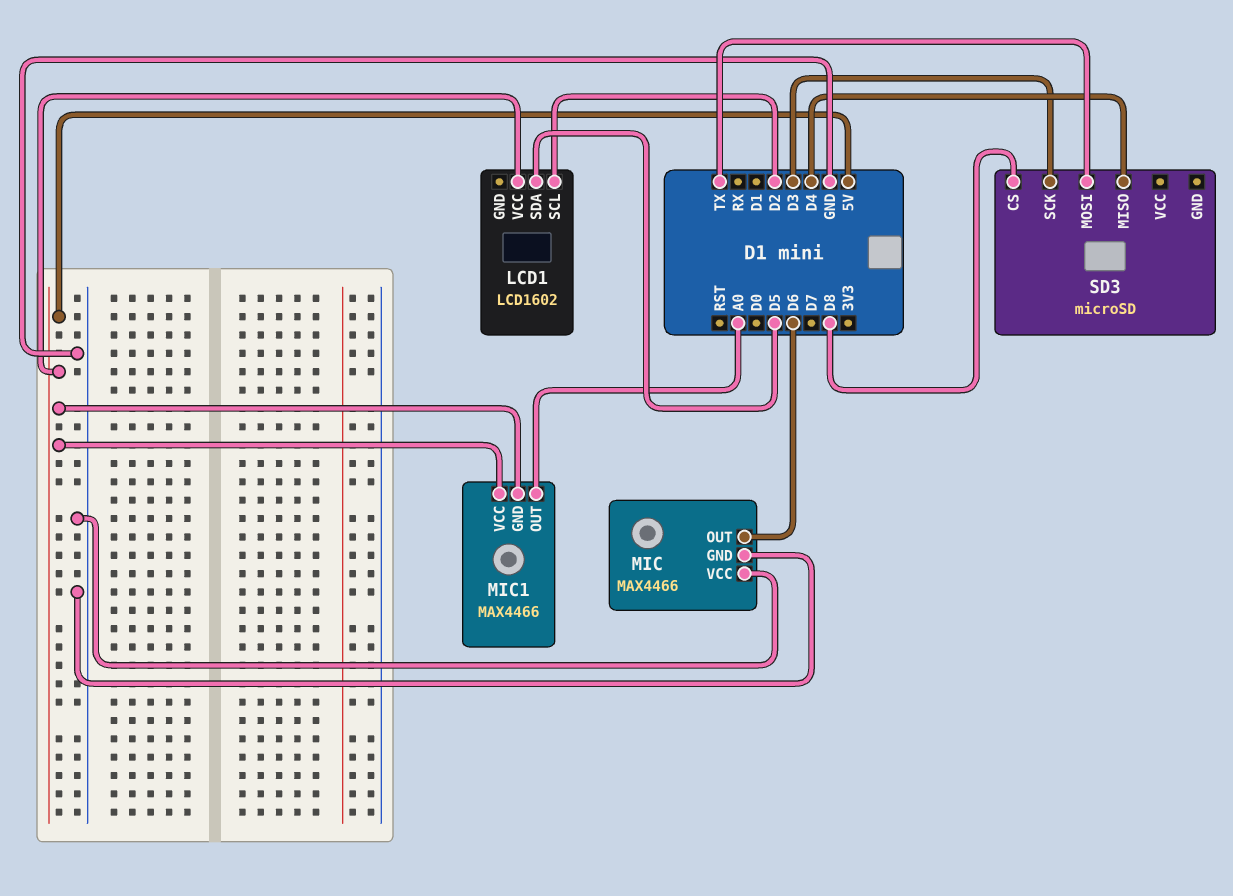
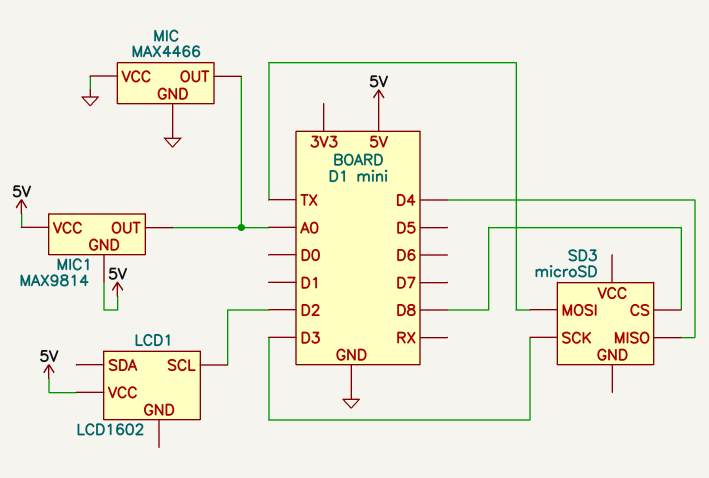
LCD1 pin SDA: D5 -> none
MIC pin OUT: D6 -> A0
MIC1: MAX4466 -> MAX9814

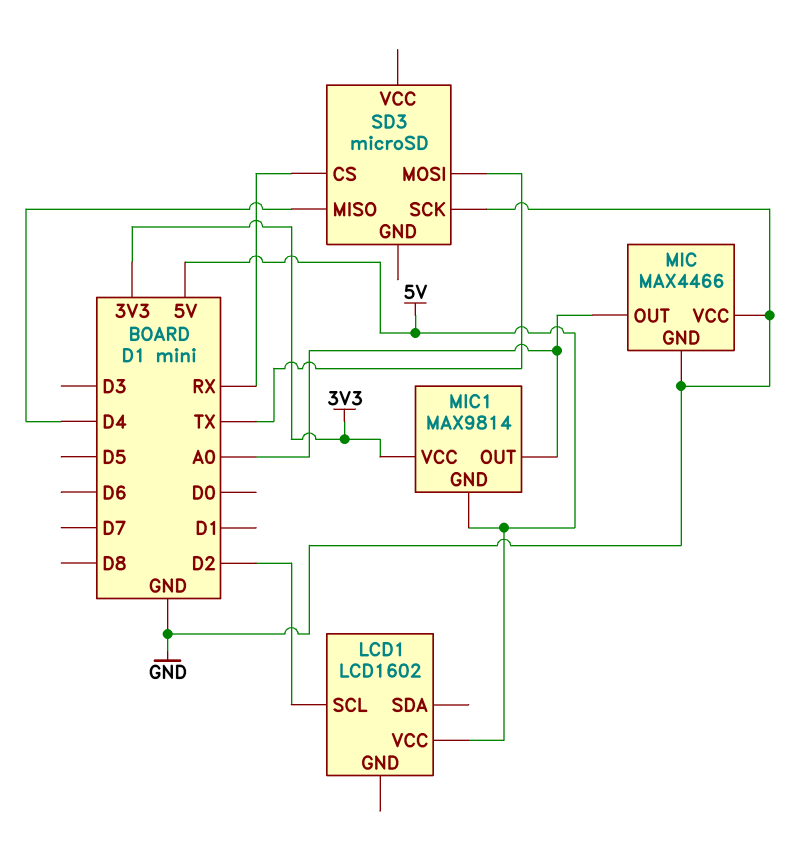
MIC1 pin VCC: 5V -> 3V3
SD3 pin CS: D8 -> RX
SD3 pin SCK: D3 -> GND

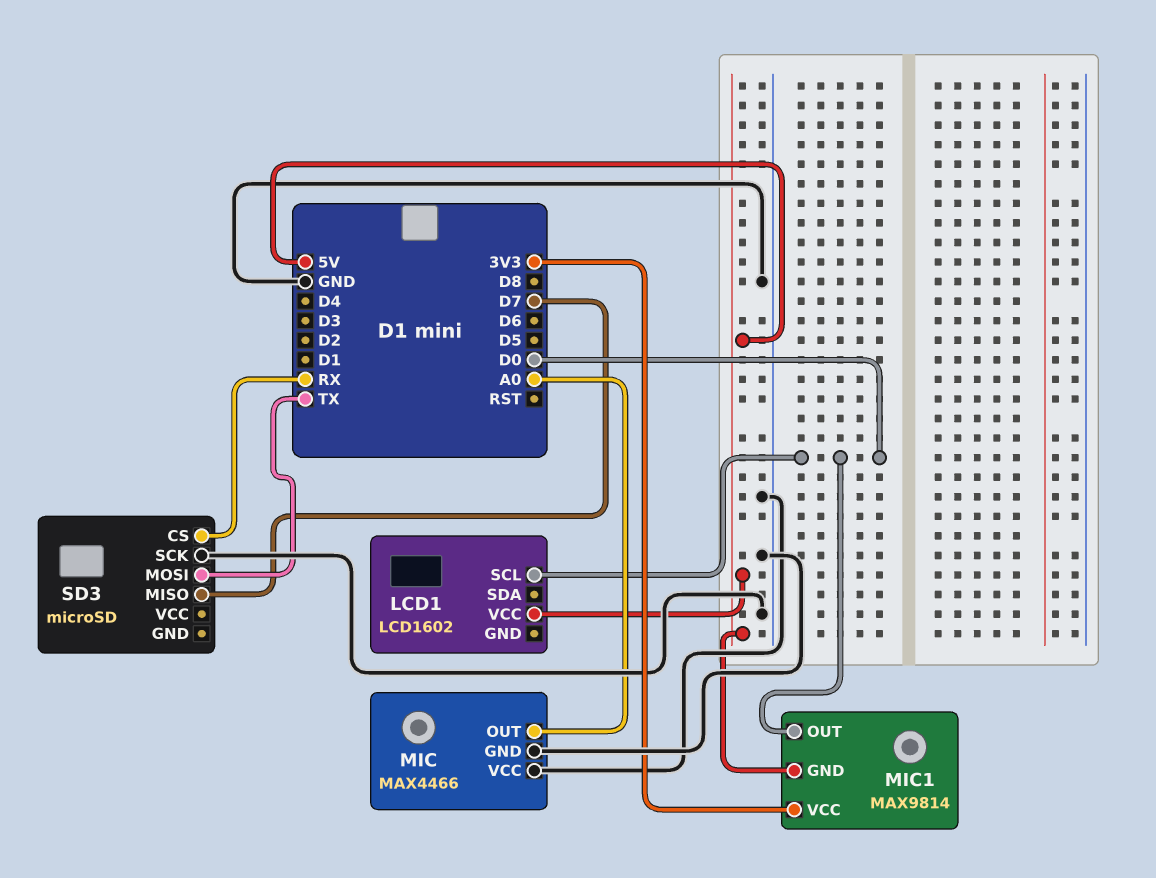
LCD1 pin SCL: D2 -> D0
MIC1 pin OUT: A0 -> D0
SD3 pin MISO: D4 -> D7

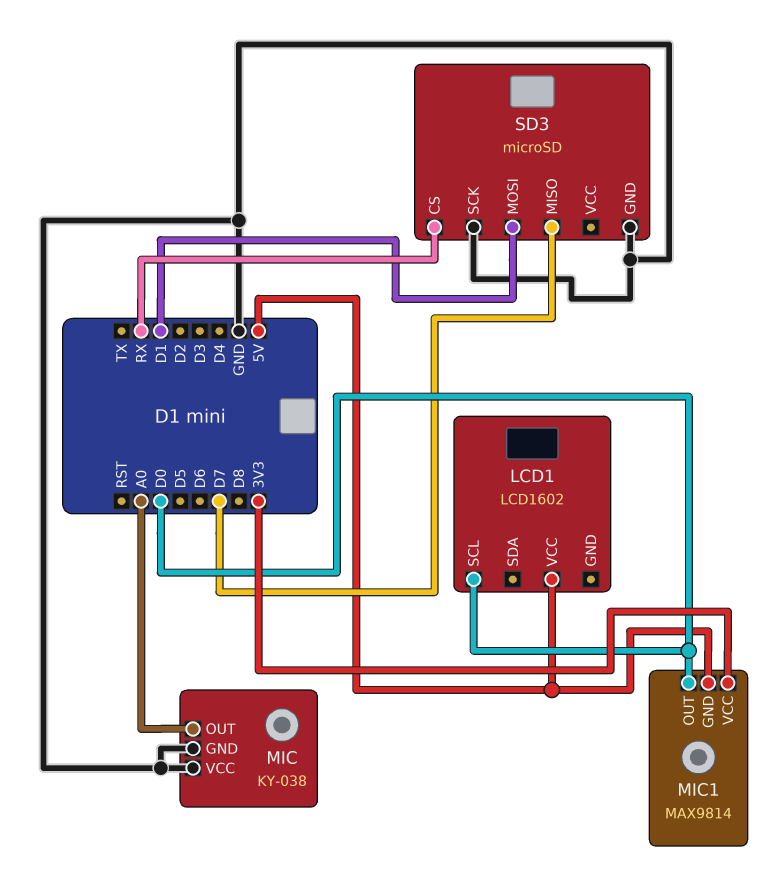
MIC: MAX4466 -> KY-038
SD3 pin GND: none -> GND
SD3 pin MOSI: TX -> D1

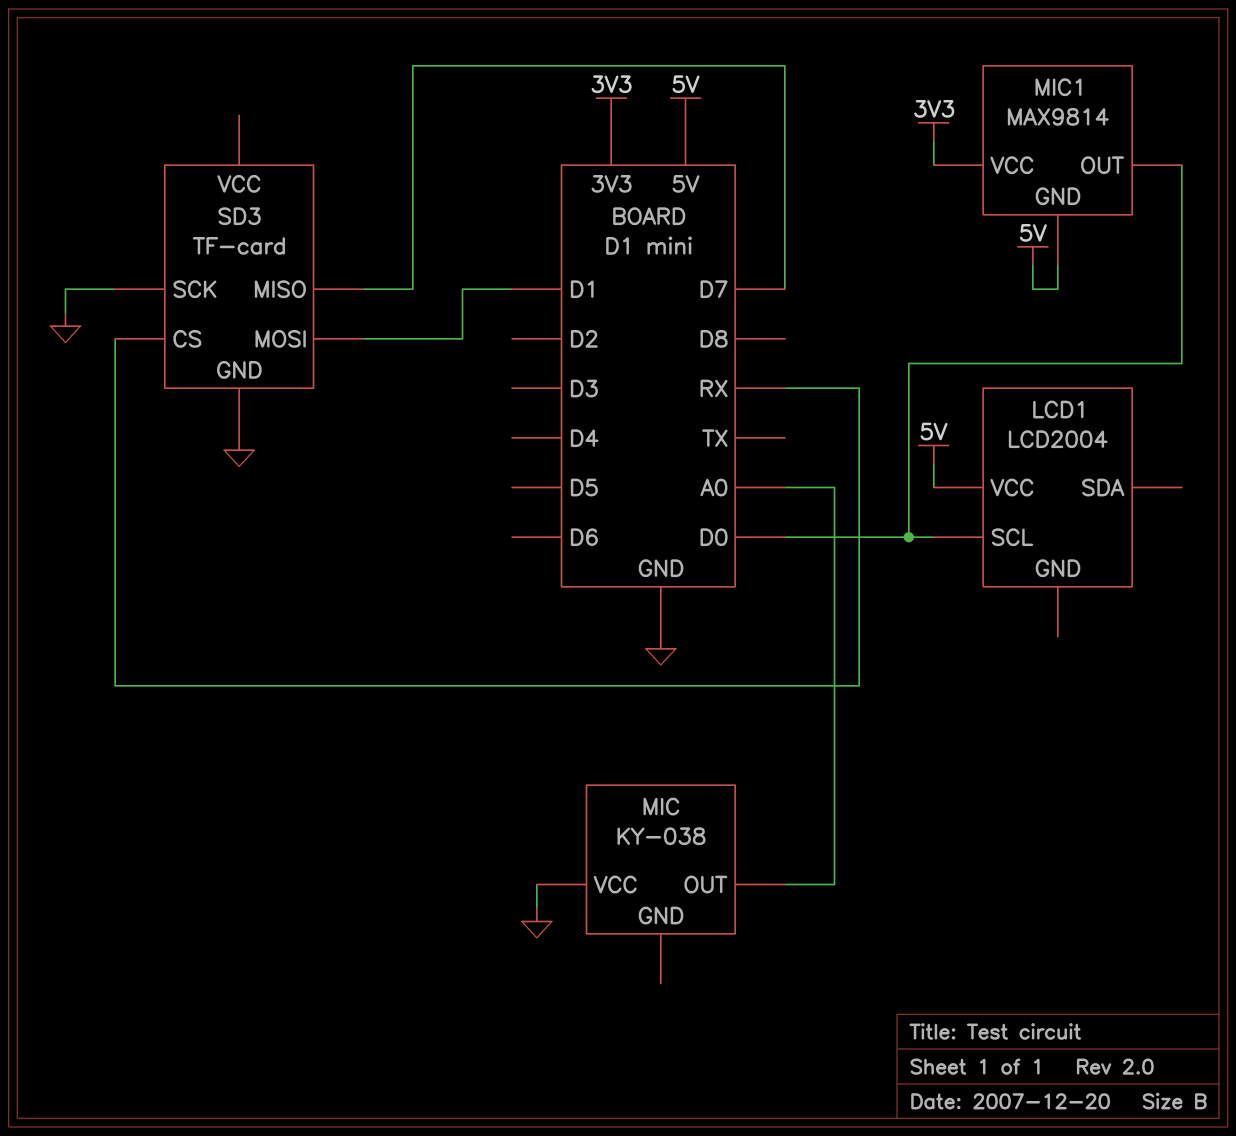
LCD1: LCD1602 -> LCD2004
MIC pin GND: GND -> none
SD3: microSD -> TF-card

